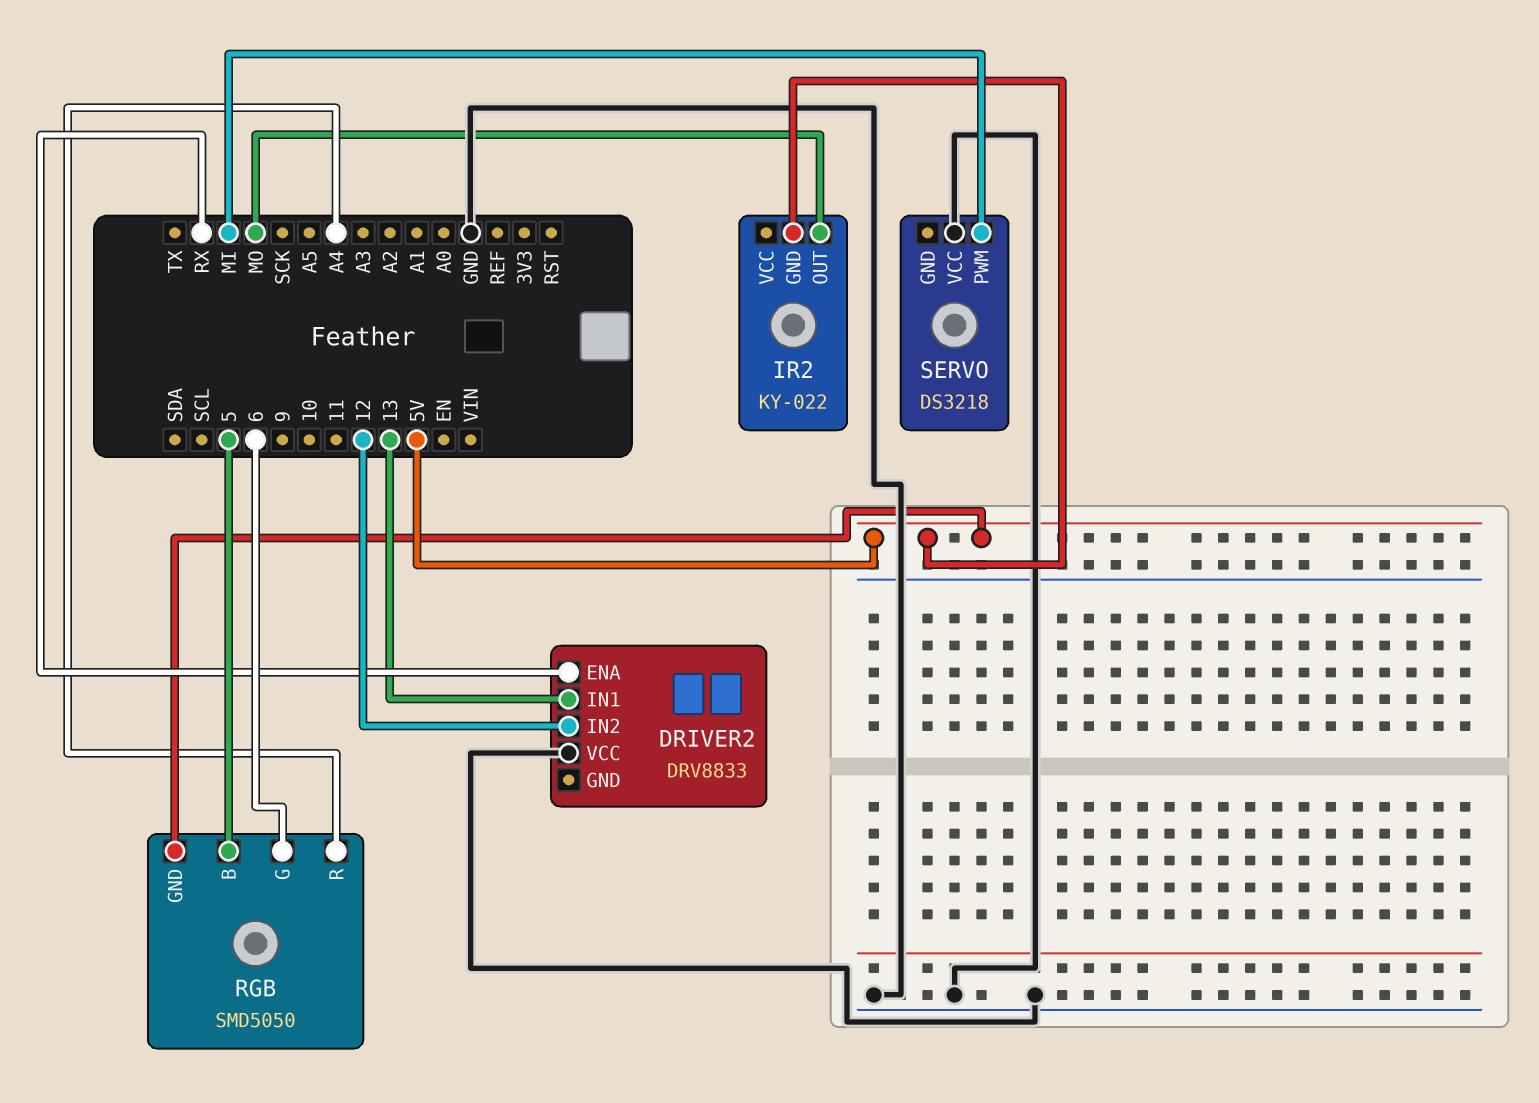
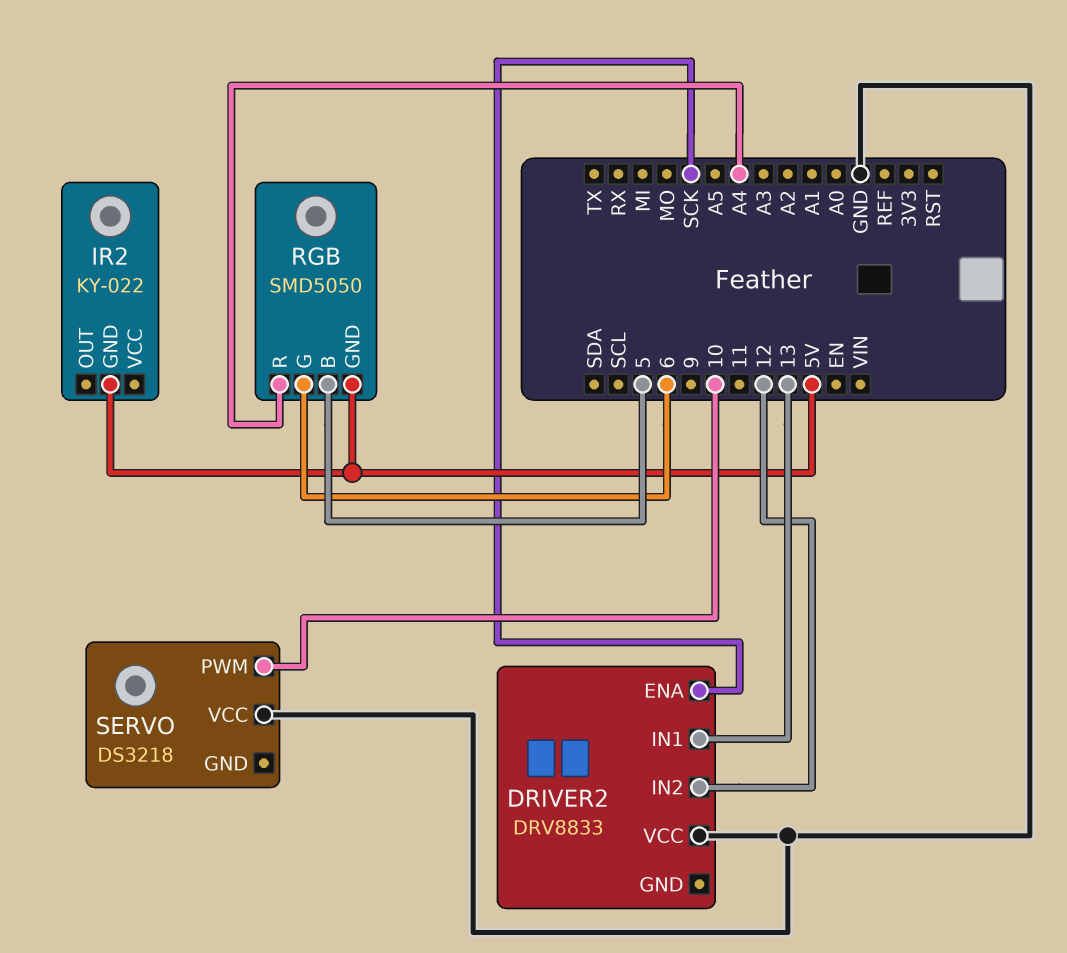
DRIVER2 pin ENA: RX -> SCK
IR2 pin OUT: MO -> none
SERVO pin PWM: MI -> 10

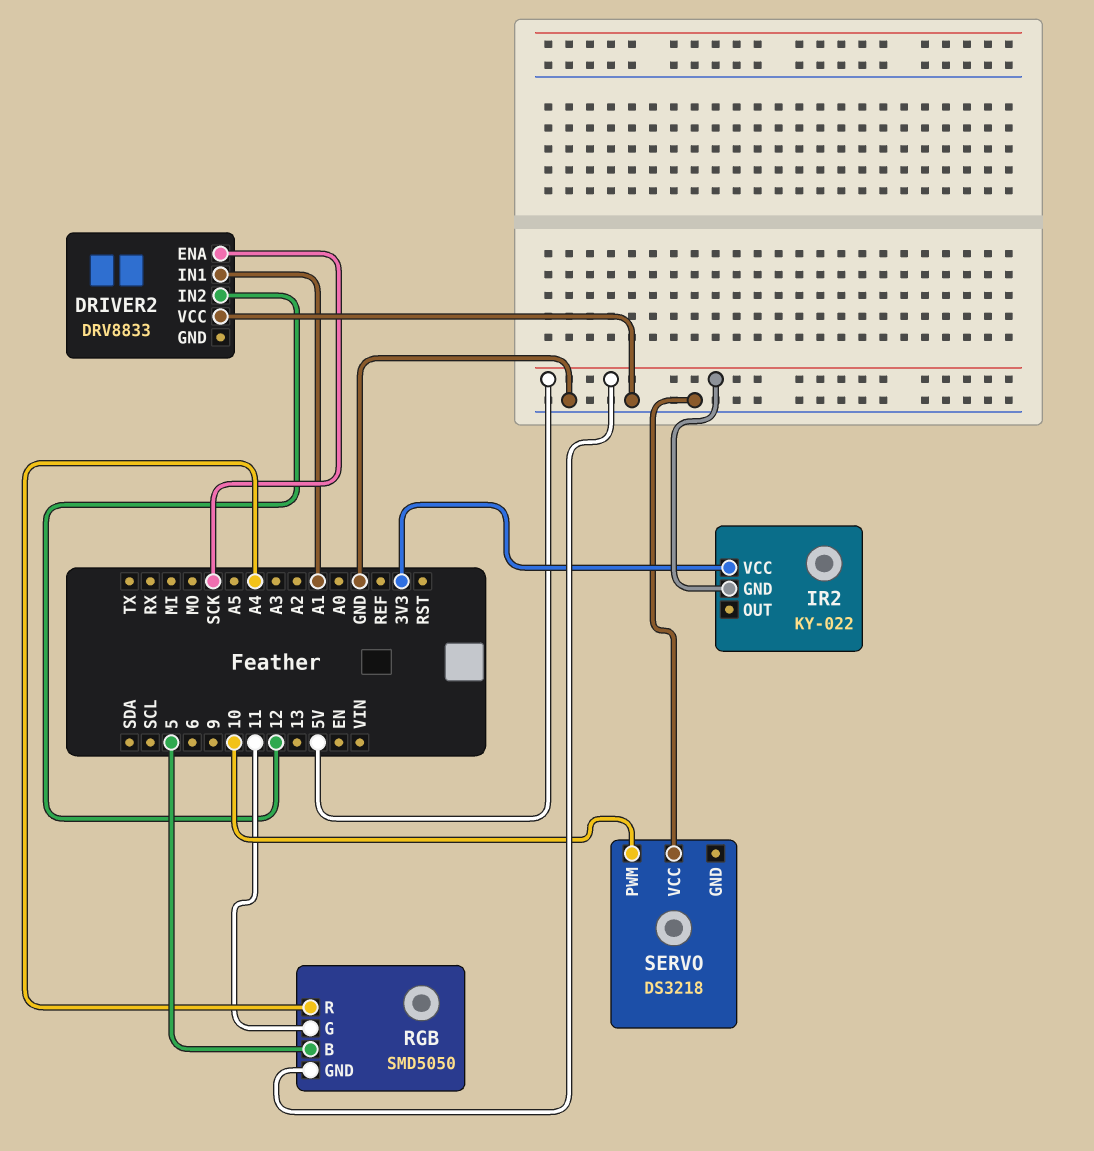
DRIVER2 pin IN1: 13 -> A1
IR2 pin VCC: none -> 3V3
RGB pin G: 6 -> 11

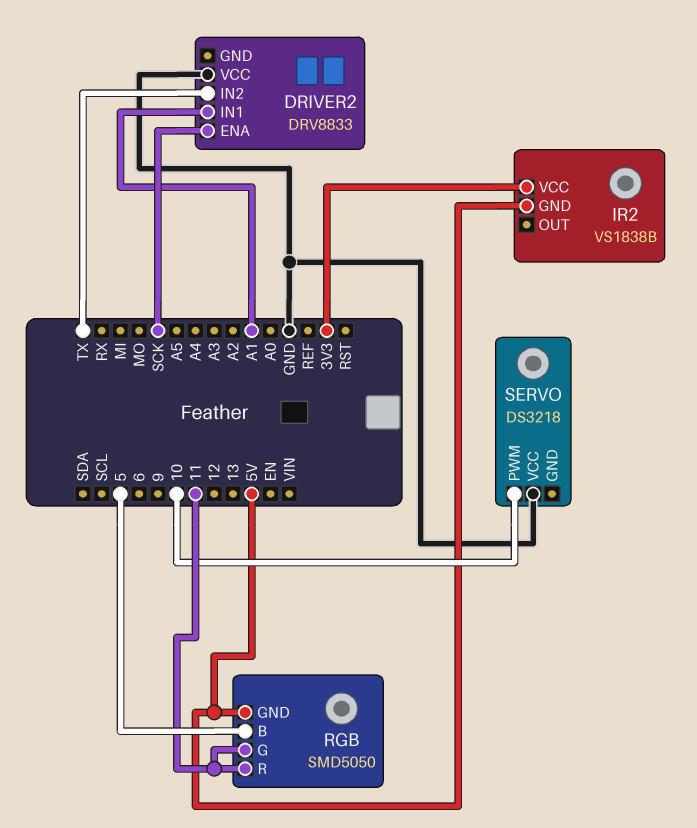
DRIVER2 pin IN2: 12 -> TX
IR2: KY-022 -> VS1838B
RGB pin R: A4 -> 11

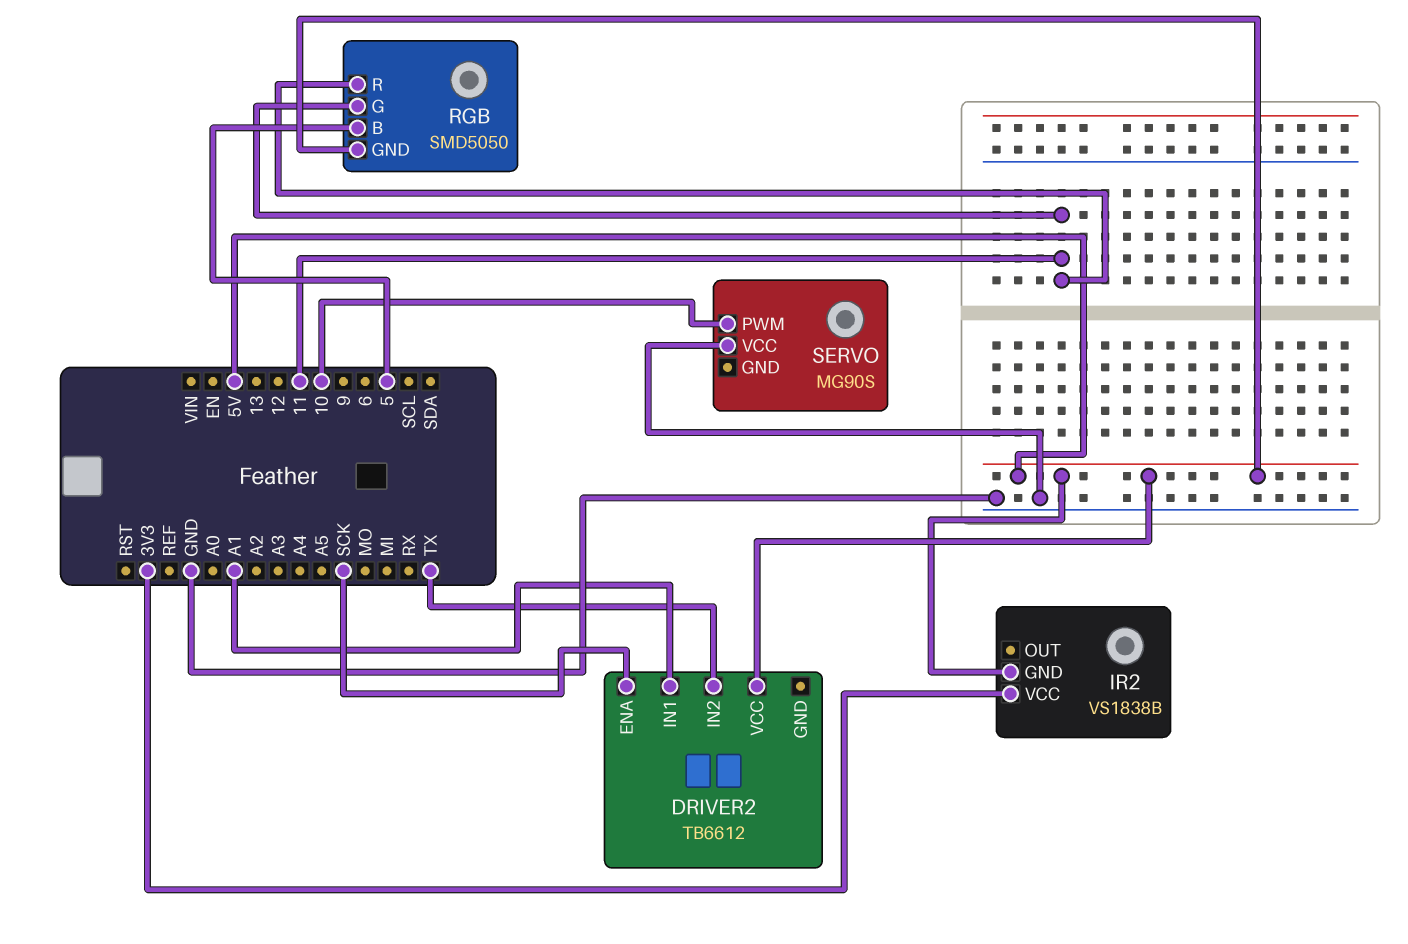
DRIVER2: DRV8833 -> TB6612
DRIVER2 pin VCC: GND -> 5V
SERVO: DS3218 -> MG90S

